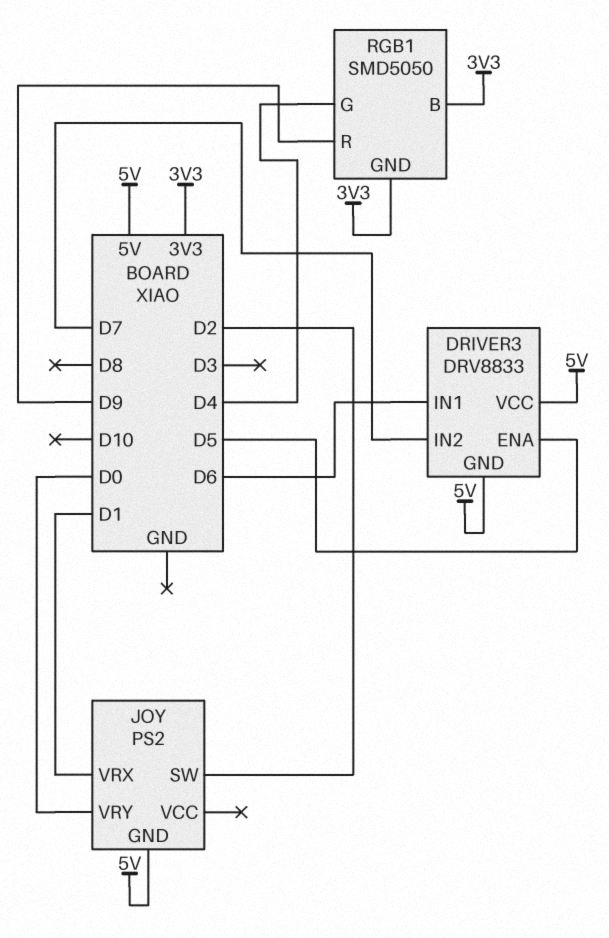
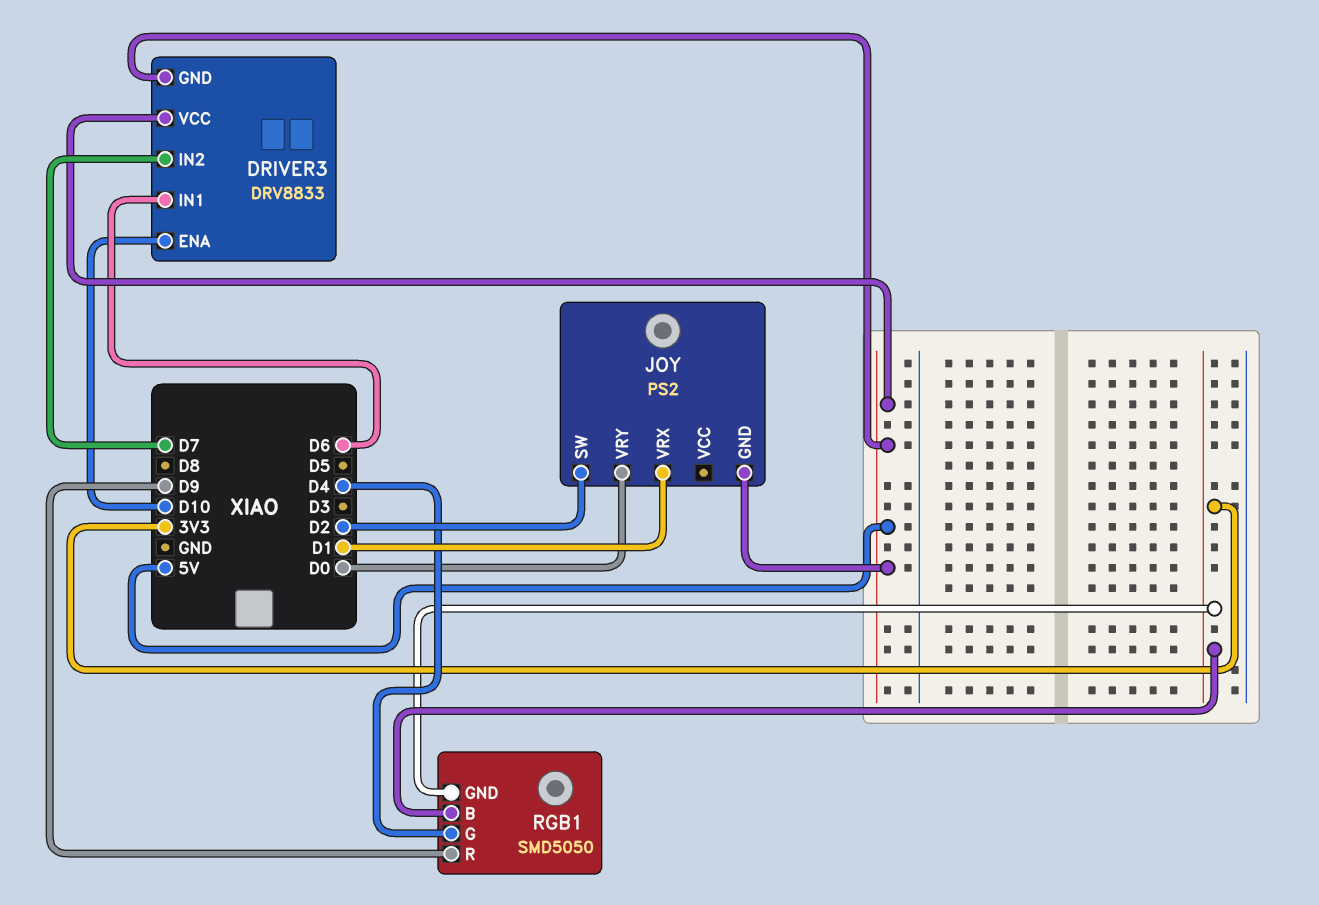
DRIVER3 pin ENA: D5 -> D10

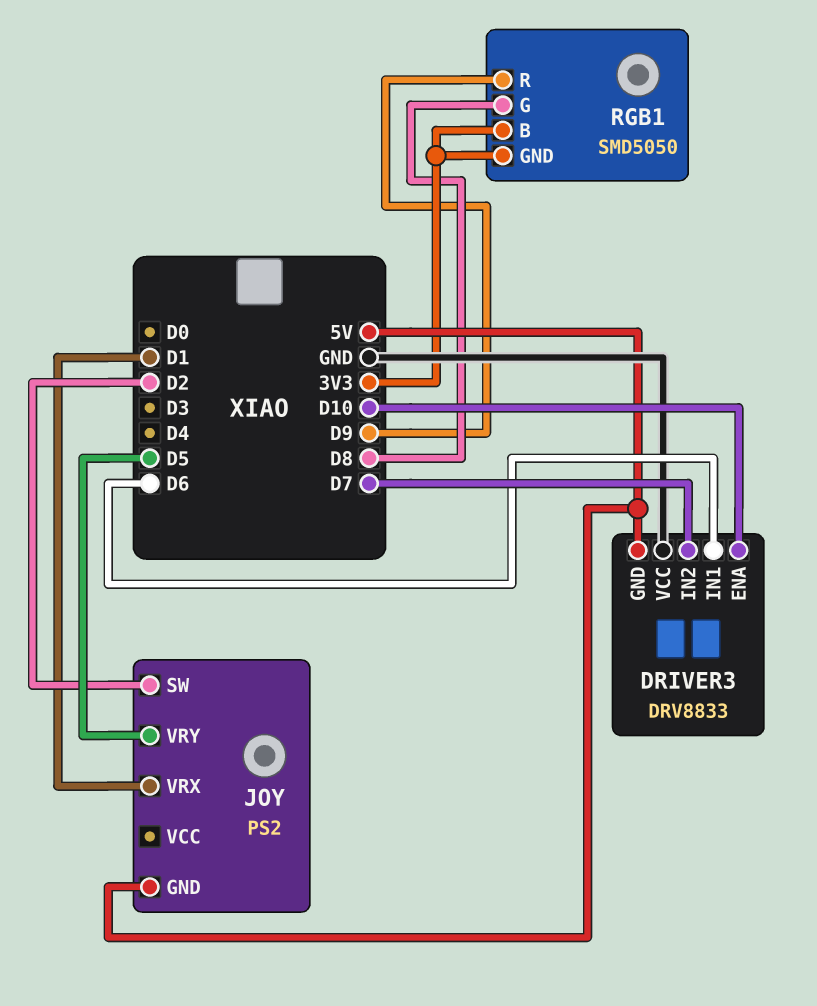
DRIVER3 pin VCC: 5V -> GND
JOY pin VRY: D0 -> D5
RGB1 pin G: D4 -> D8

